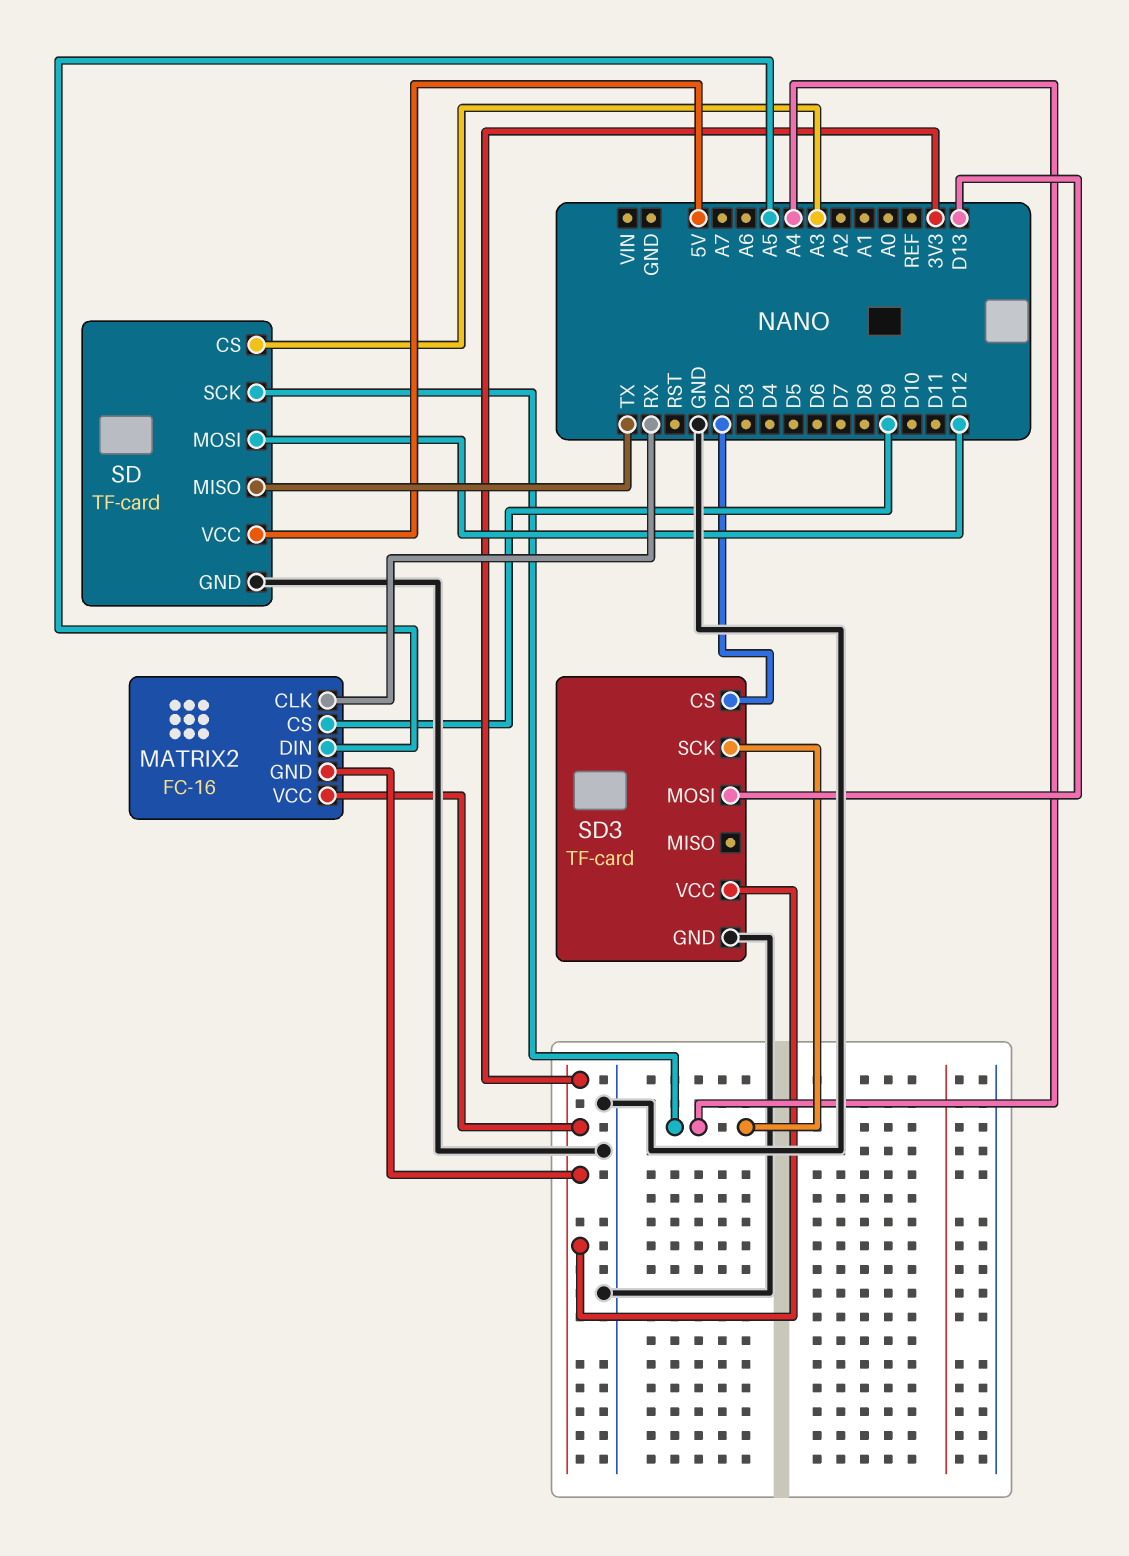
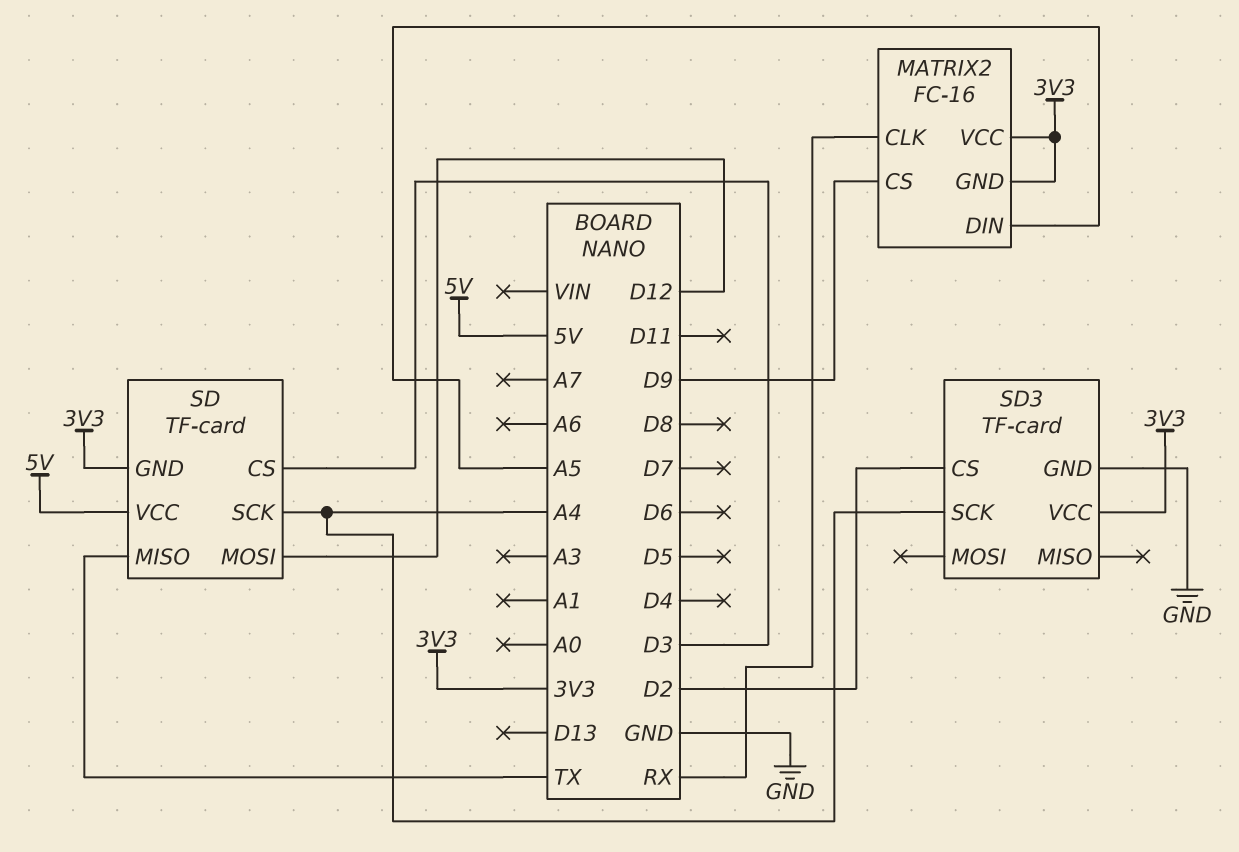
SD pin CS: A3 -> D3
SD pin GND: GND -> 3V3
SD3 pin MOSI: D13 -> none

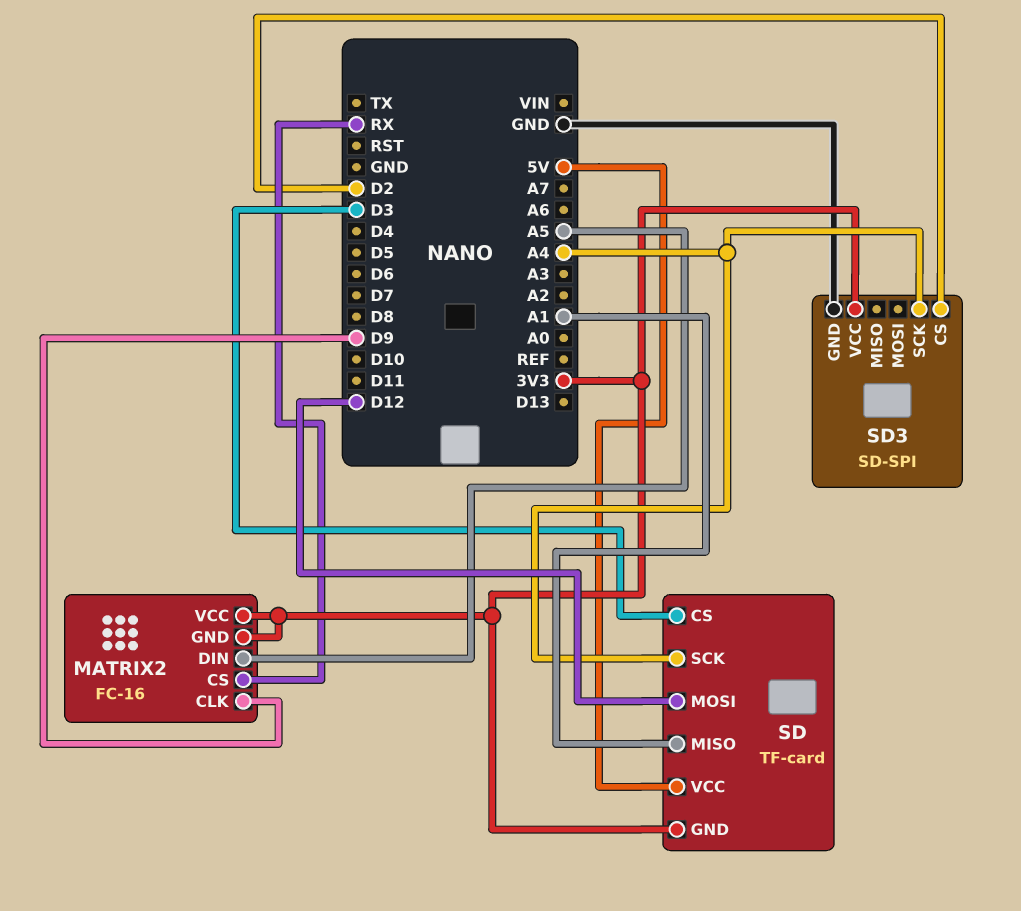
MATRIX2 pin CLK: RX -> D9
MATRIX2 pin CS: D9 -> RX
SD pin MISO: TX -> A1
SD3: TF-card -> SD-SPI

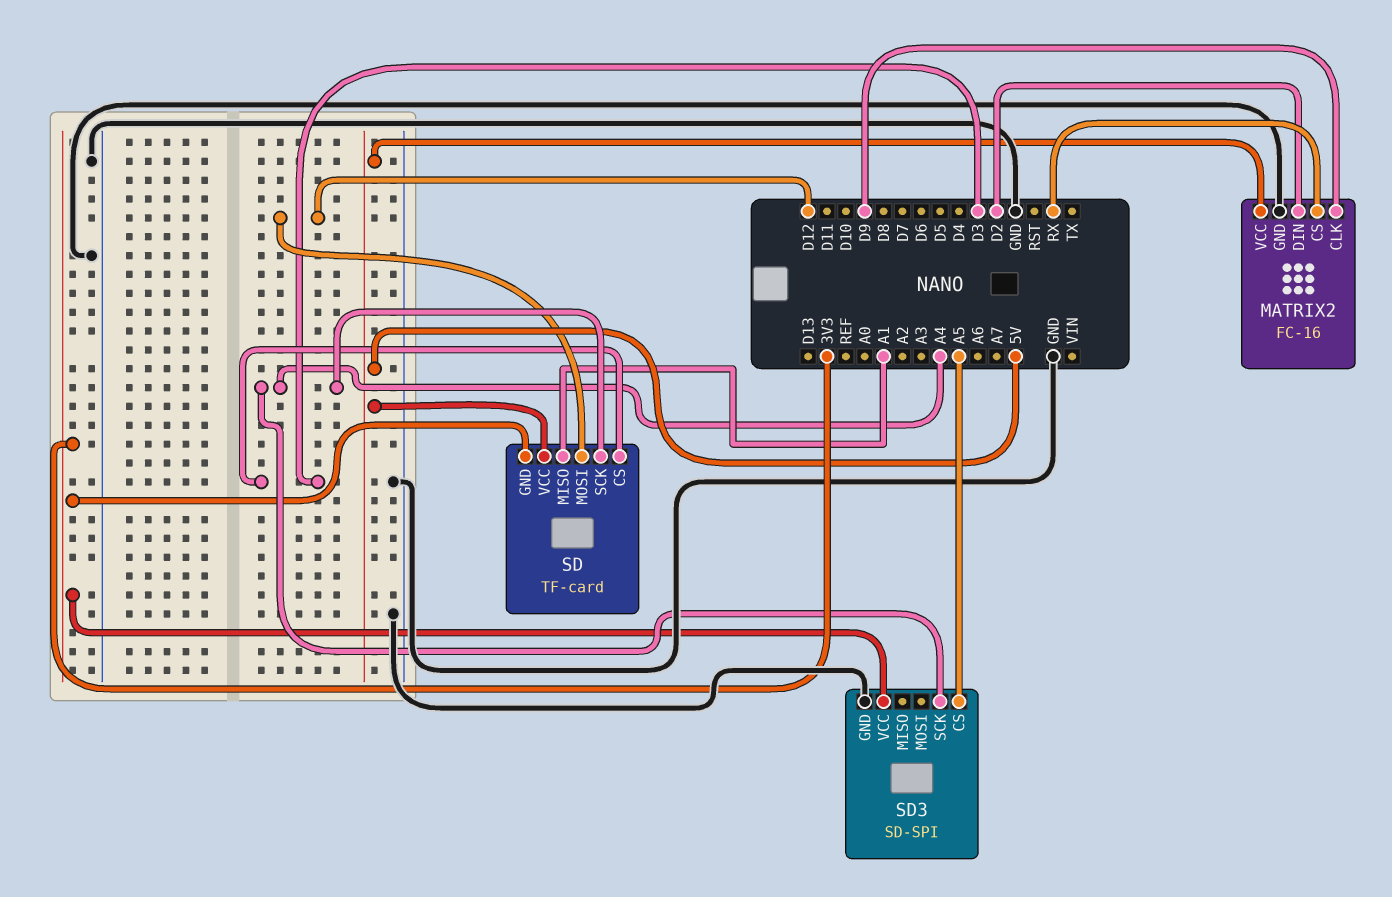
MATRIX2 pin DIN: A5 -> D2
MATRIX2 pin GND: 3V3 -> GND
MATRIX2 pin VCC: 3V3 -> 5V
SD3 pin CS: D2 -> A5

